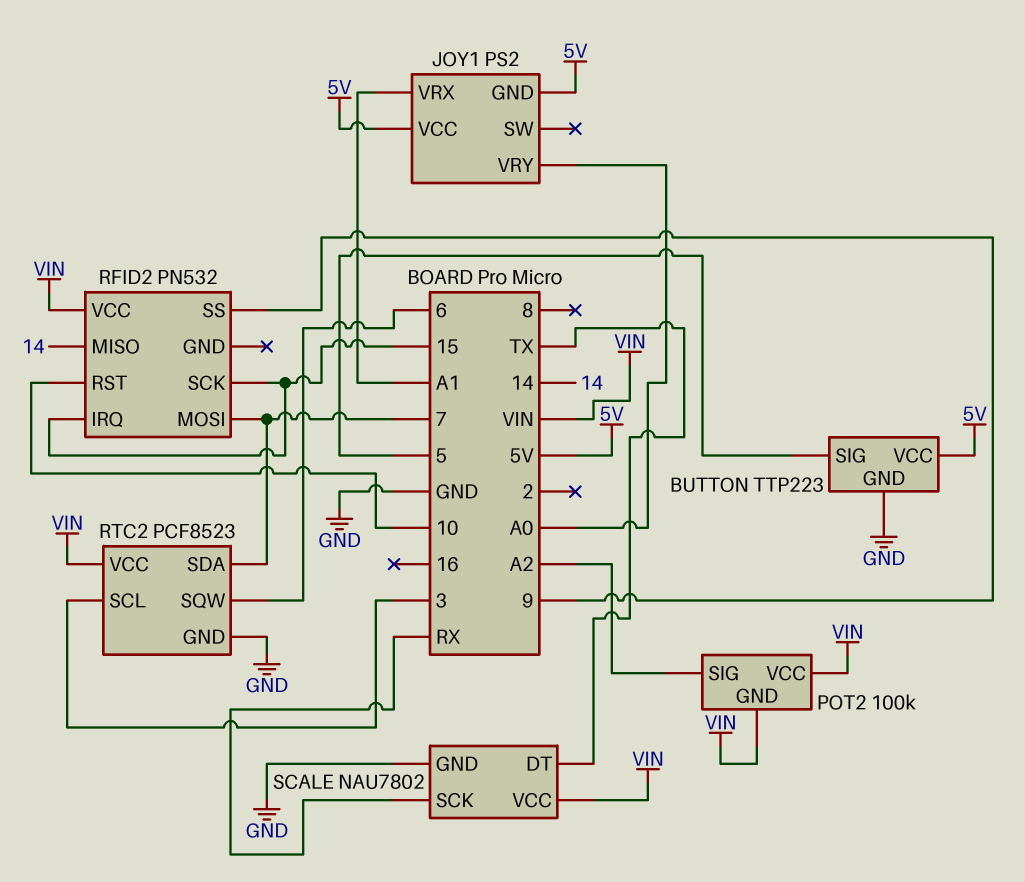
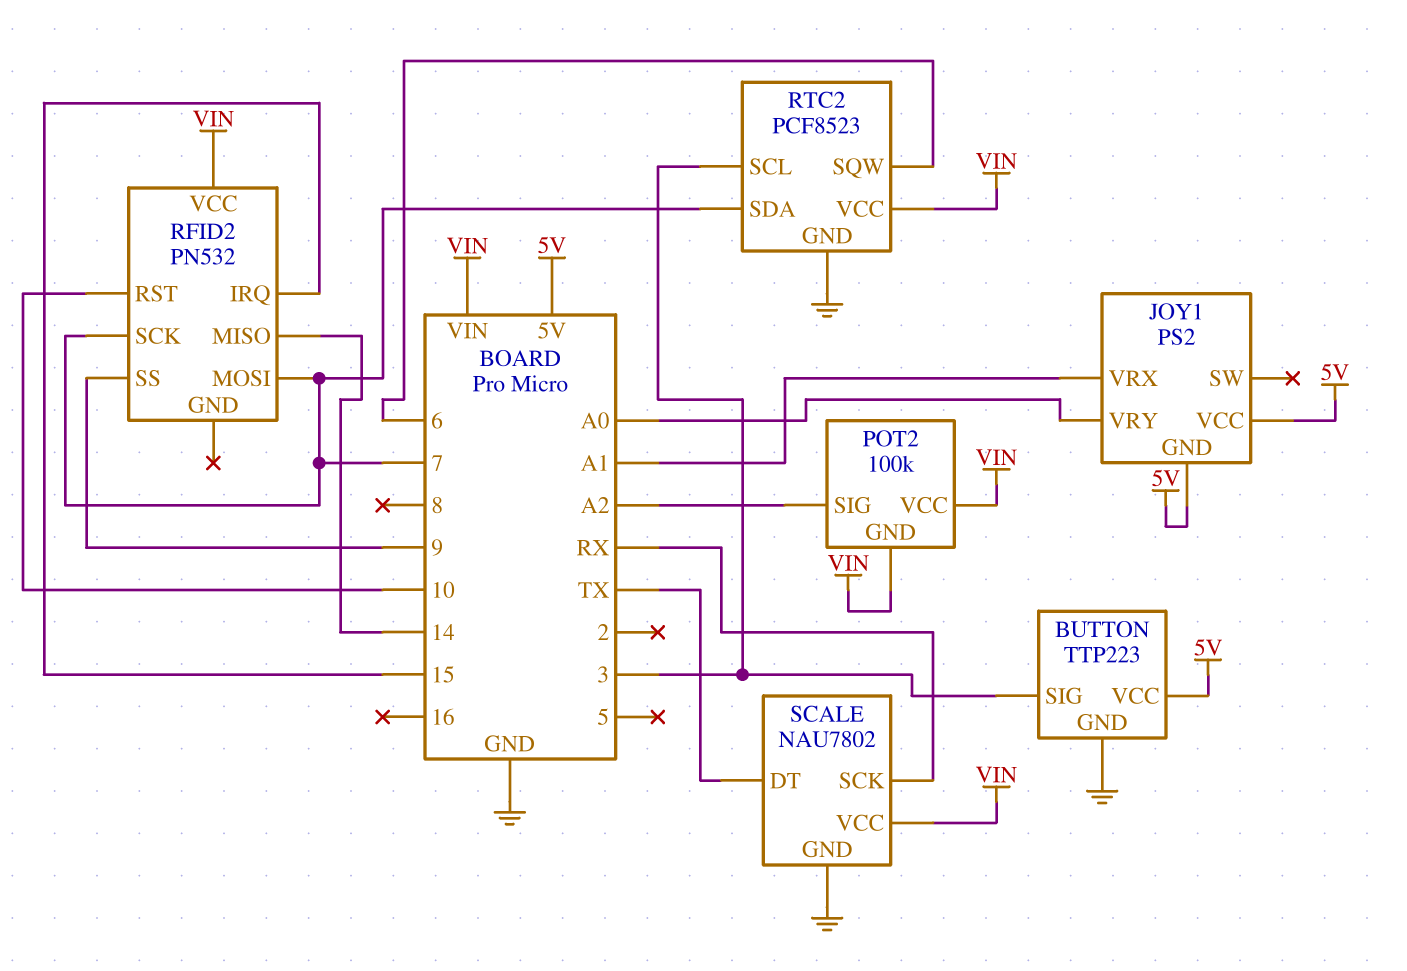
BUTTON pin SIG: 5 -> 3
RFID2 pin SCK: 15 -> 7

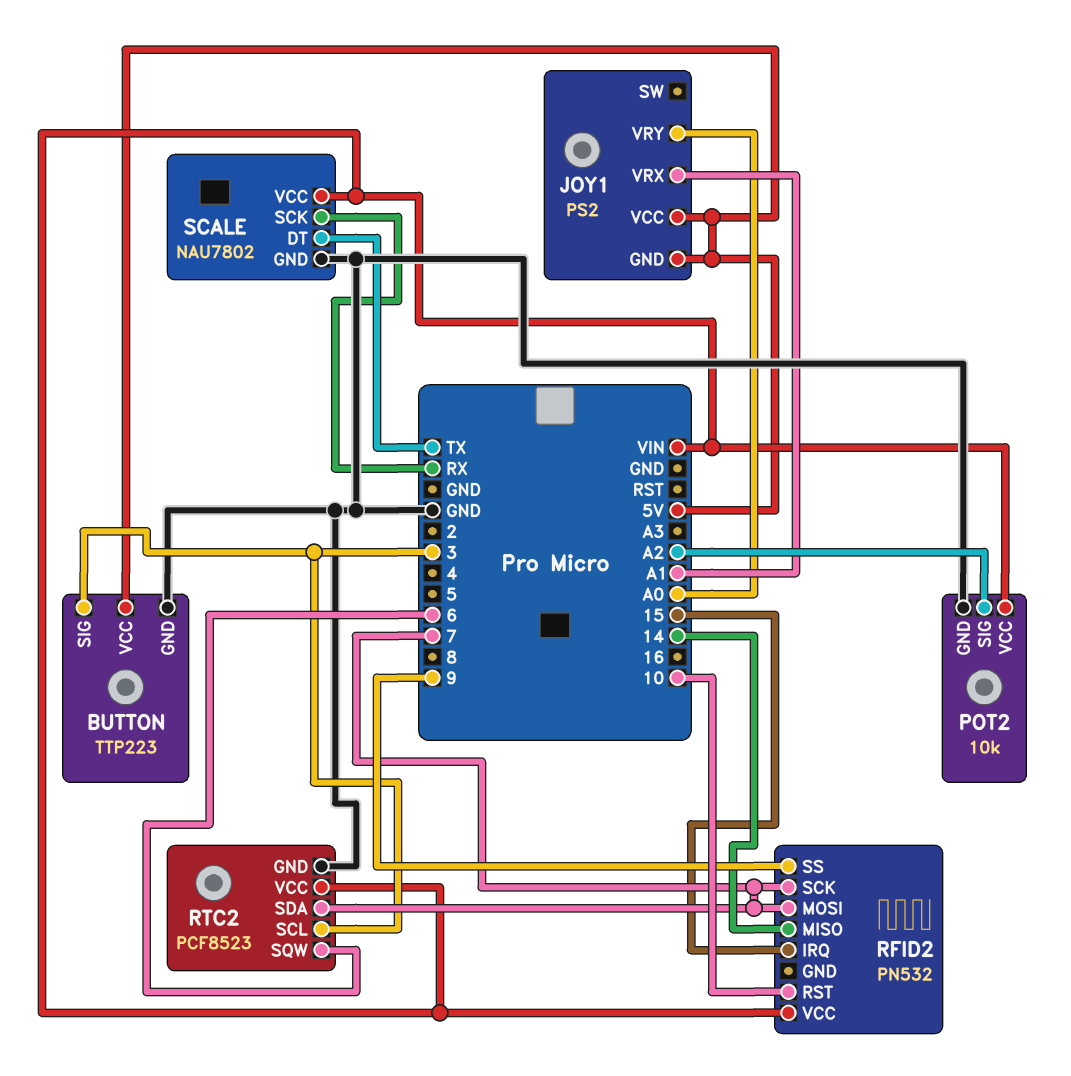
POT2: 100k -> 10k
POT2 pin GND: VIN -> GND

